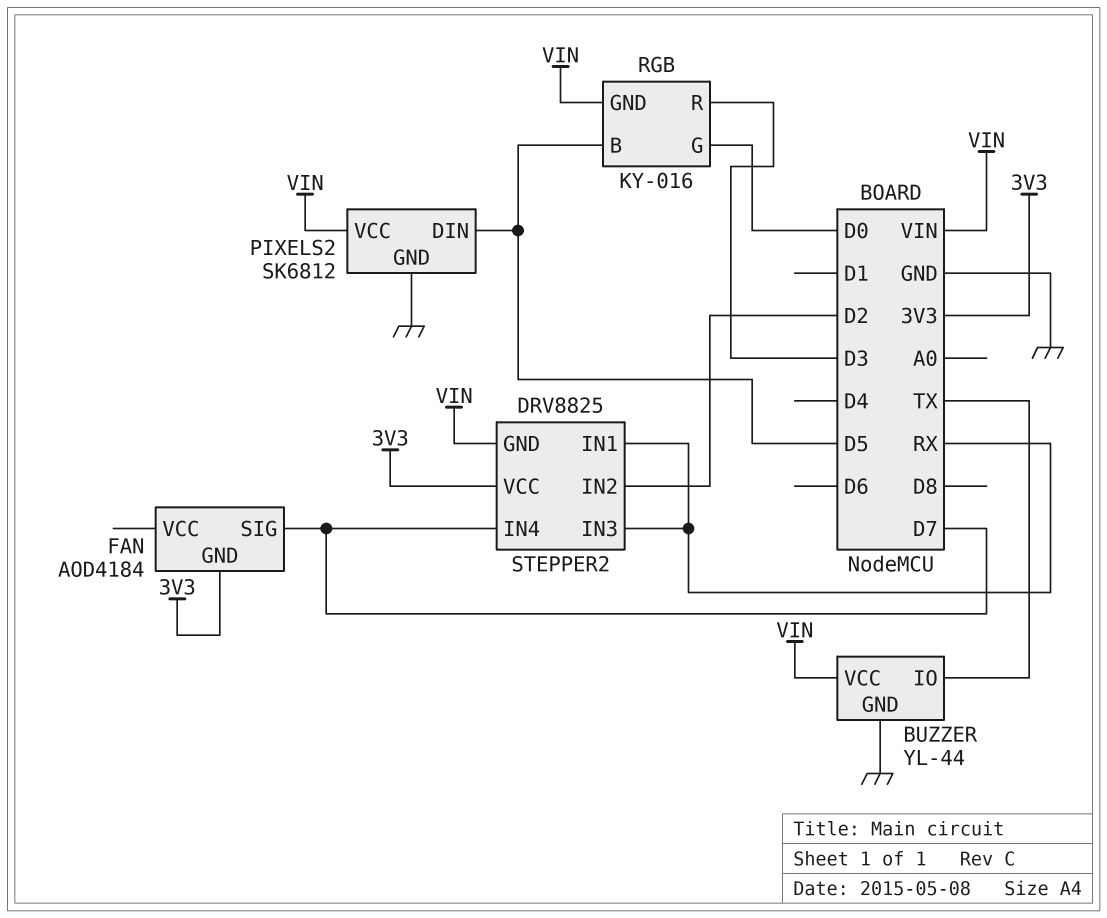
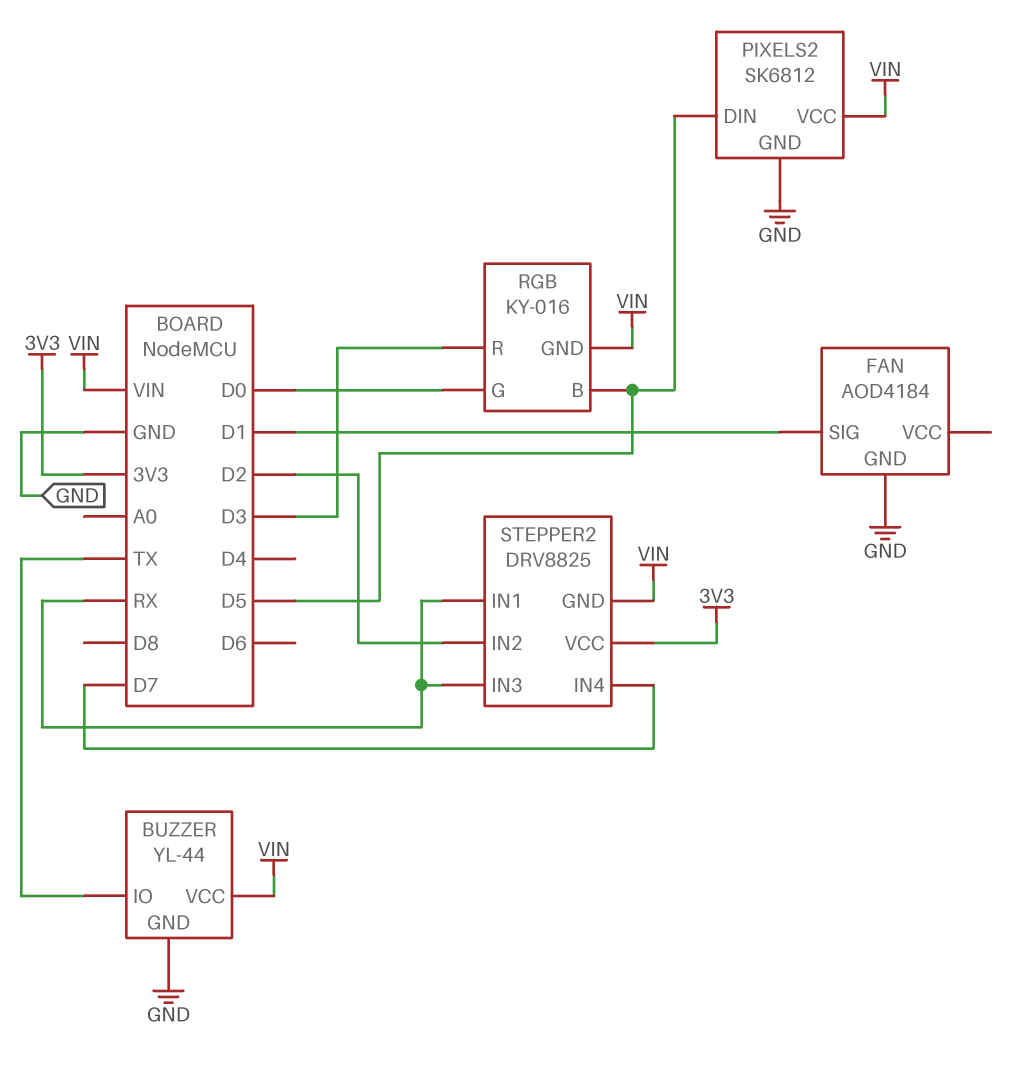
FAN pin GND: 3V3 -> GND
FAN pin SIG: D7 -> D1

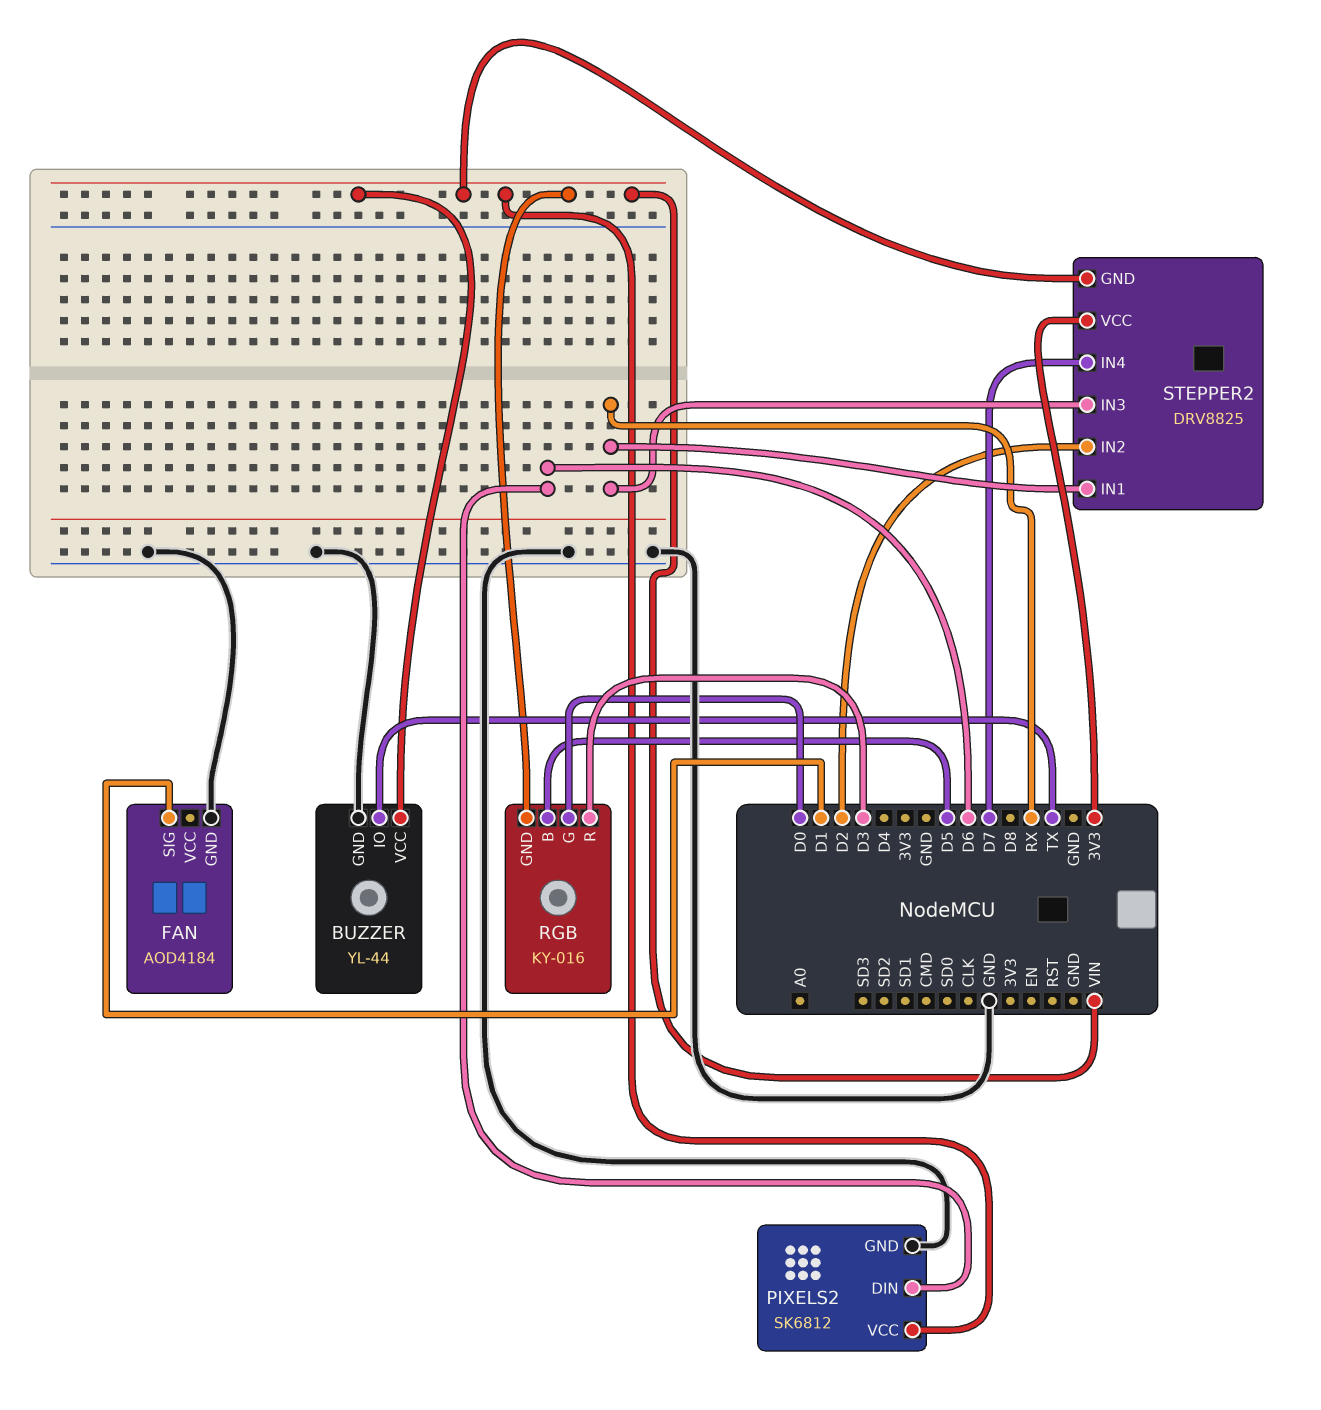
PIXELS2 pin DIN: D5 -> D6

